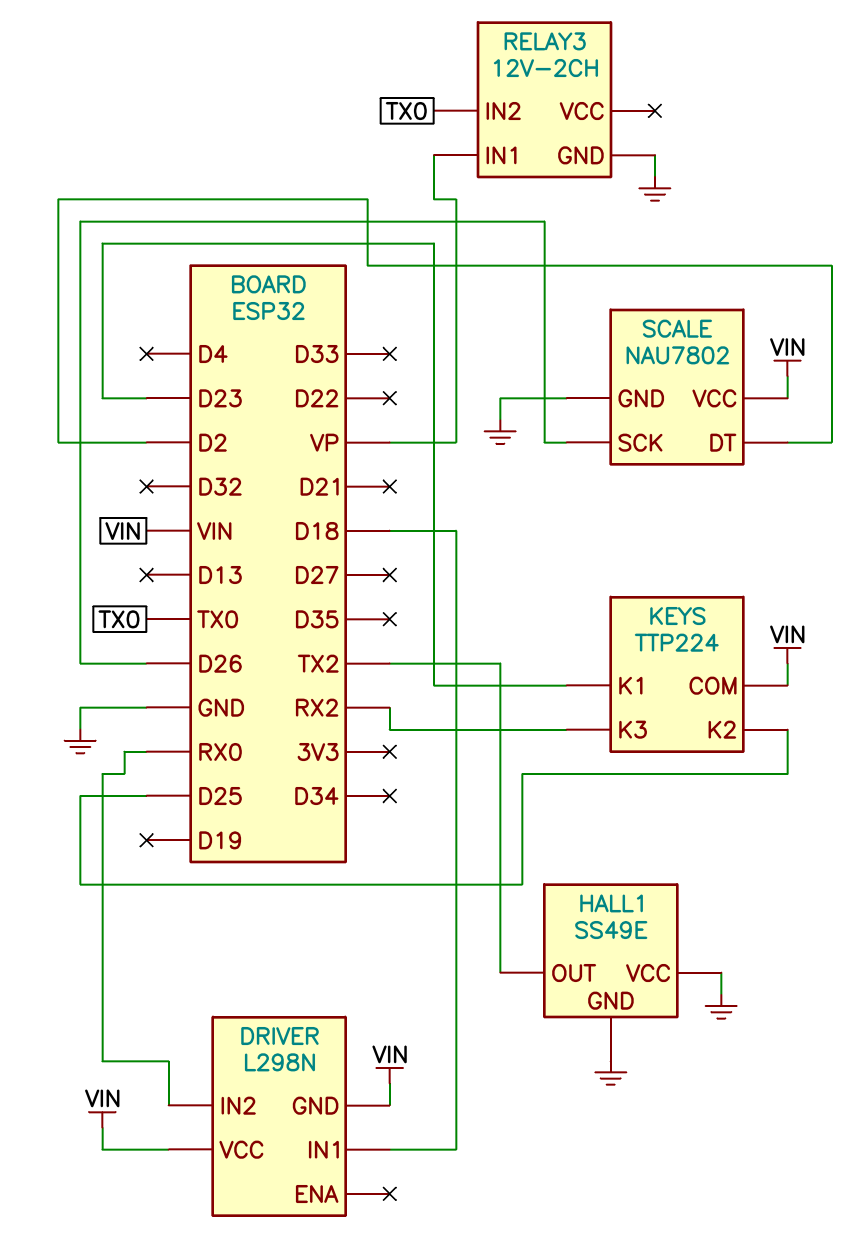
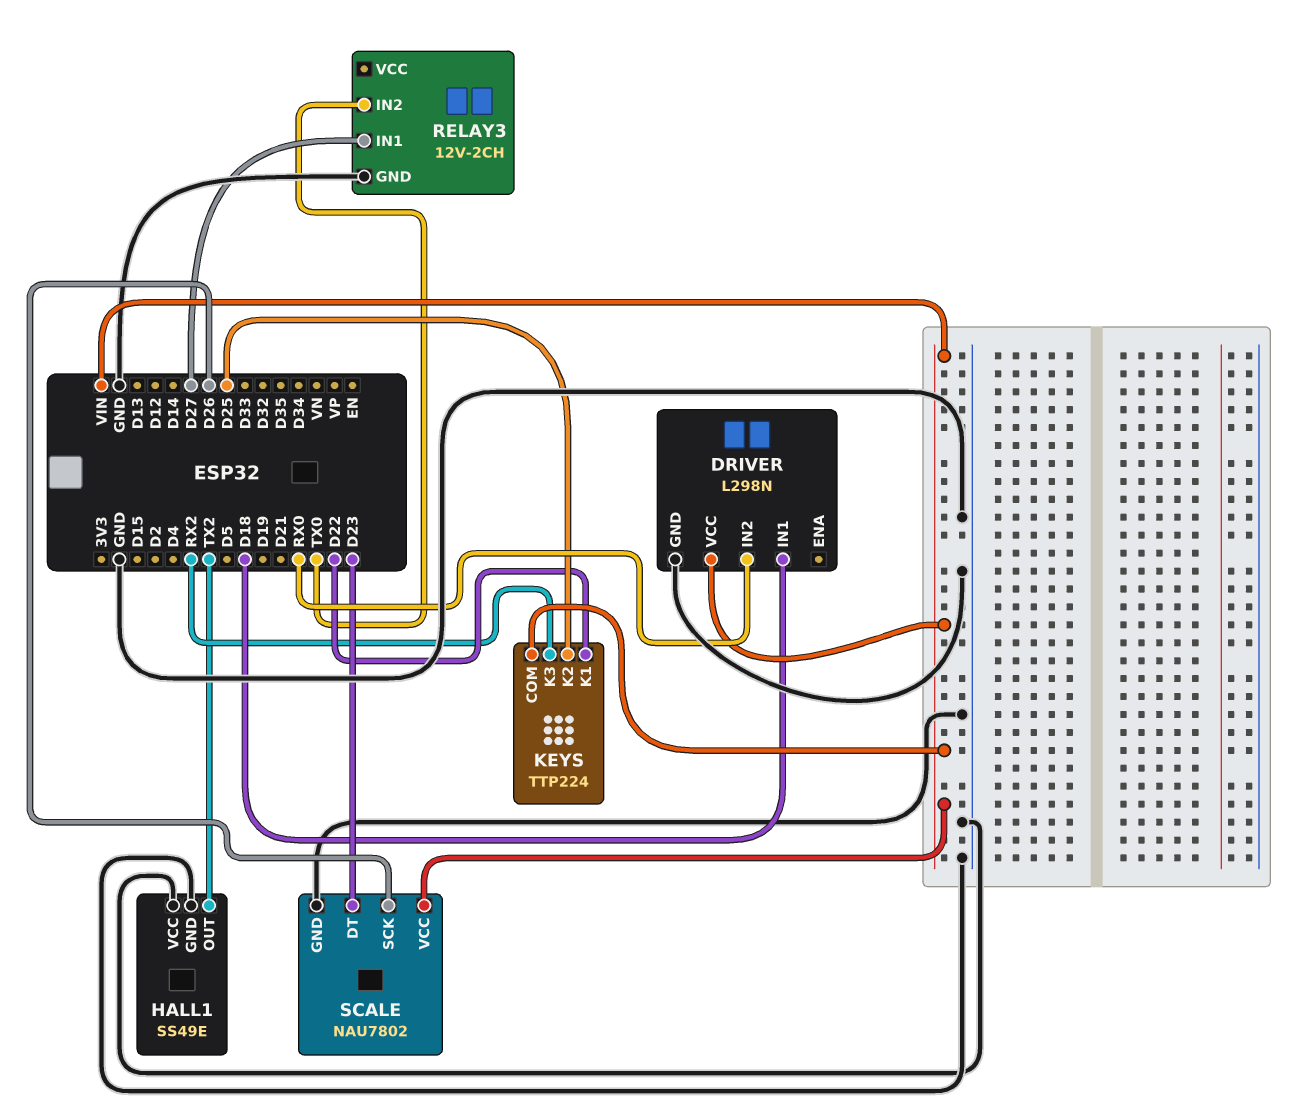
DRIVER pin GND: VIN -> GND
KEYS pin K1: D23 -> D22
RELAY3 pin IN1: VP -> D27
SCALE pin DT: D2 -> D23

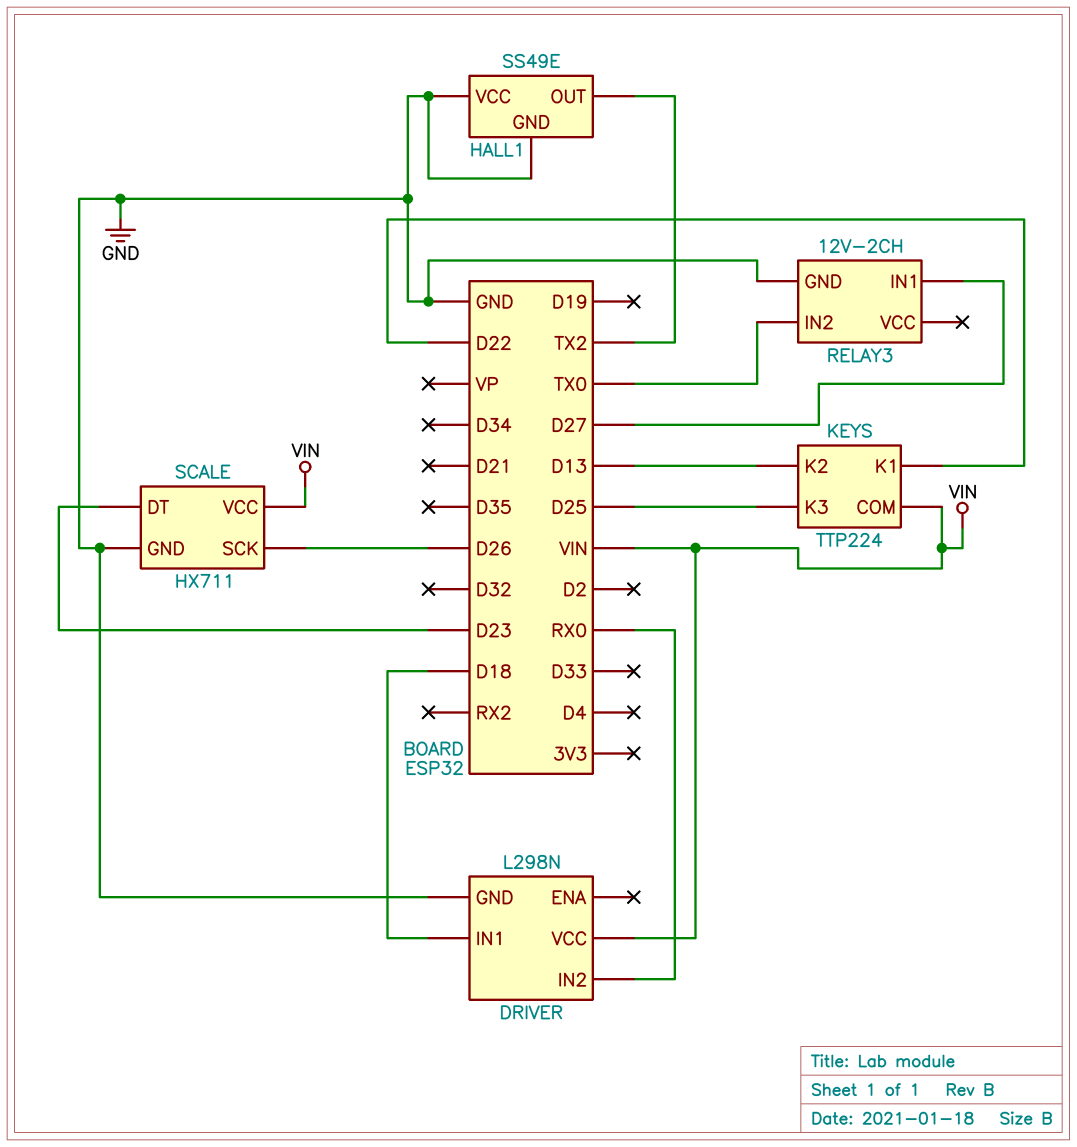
KEYS pin K2: D25 -> D13
KEYS pin K3: RX2 -> D25
SCALE: NAU7802 -> HX711

